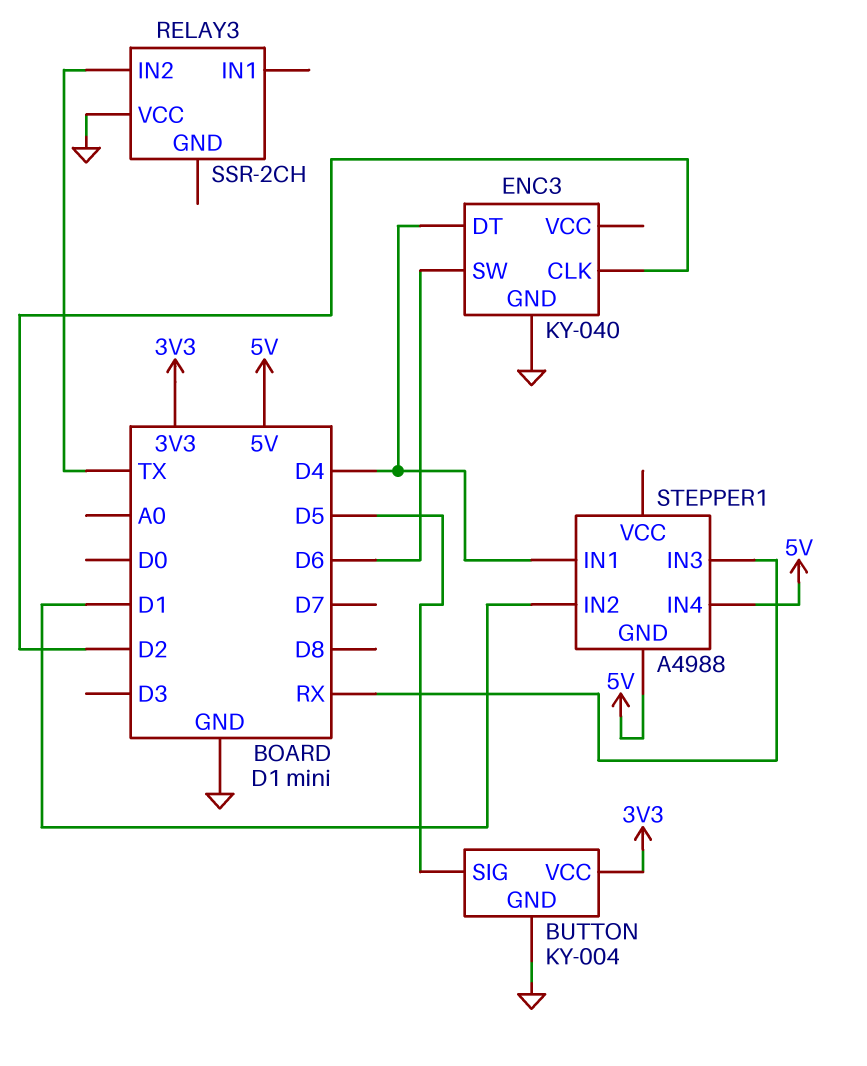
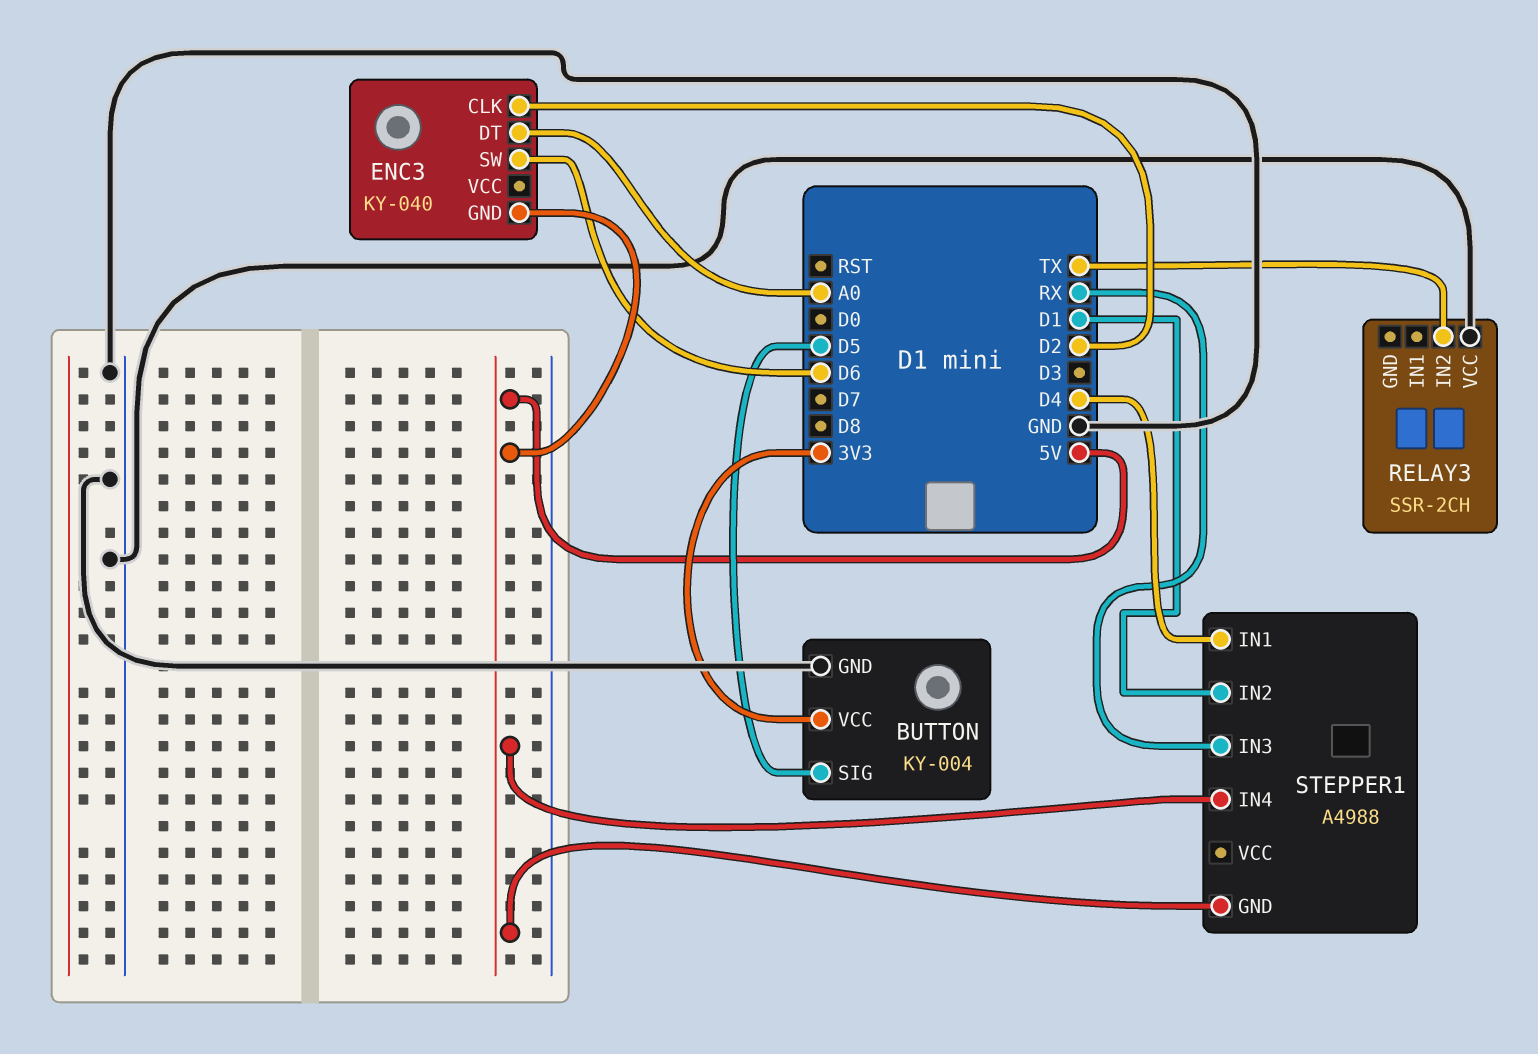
ENC3 pin DT: D4 -> A0
ENC3 pin GND: GND -> 5V

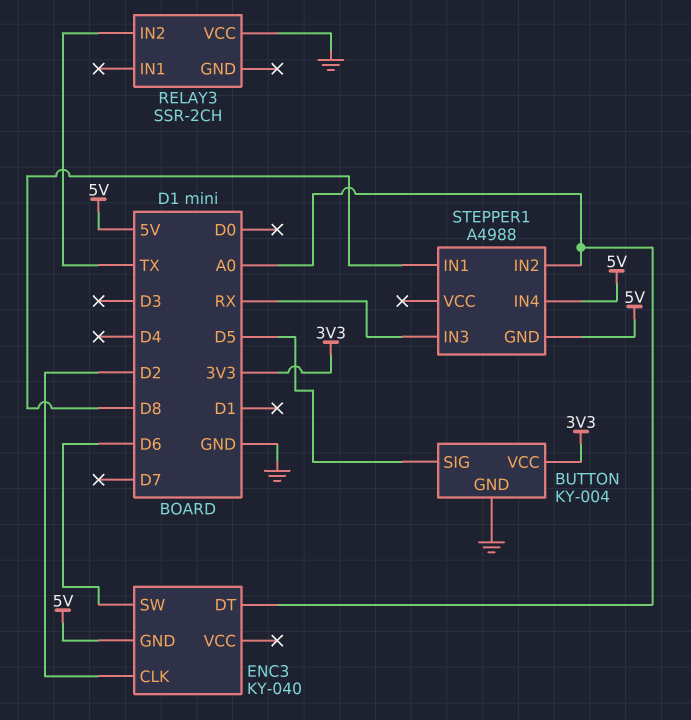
STEPPER1 pin IN1: D4 -> D8
STEPPER1 pin IN2: D1 -> A0

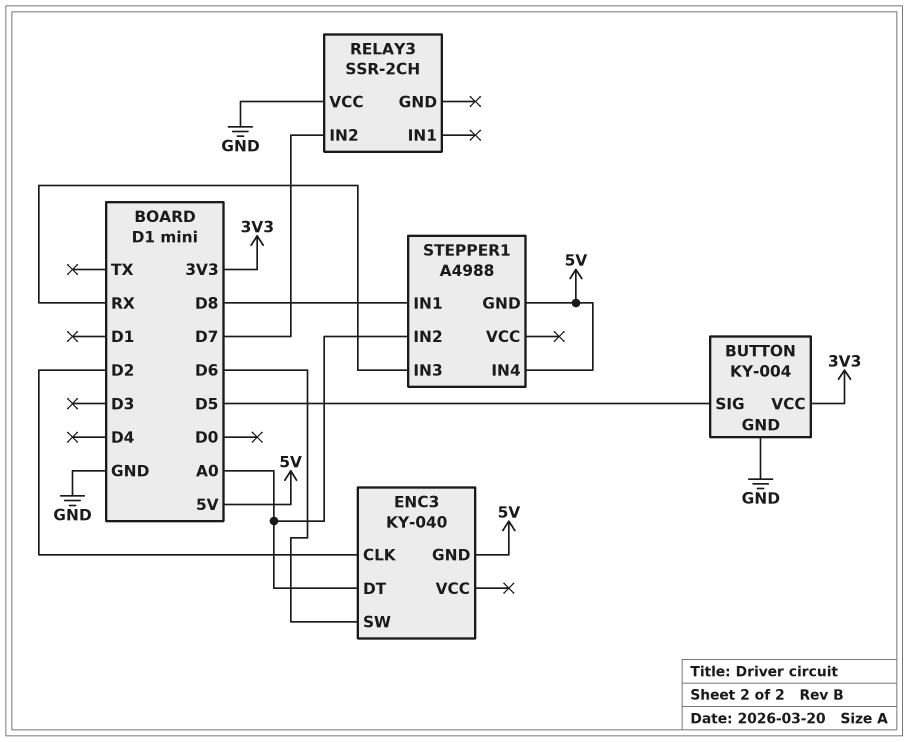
RELAY3 pin IN2: TX -> D7

